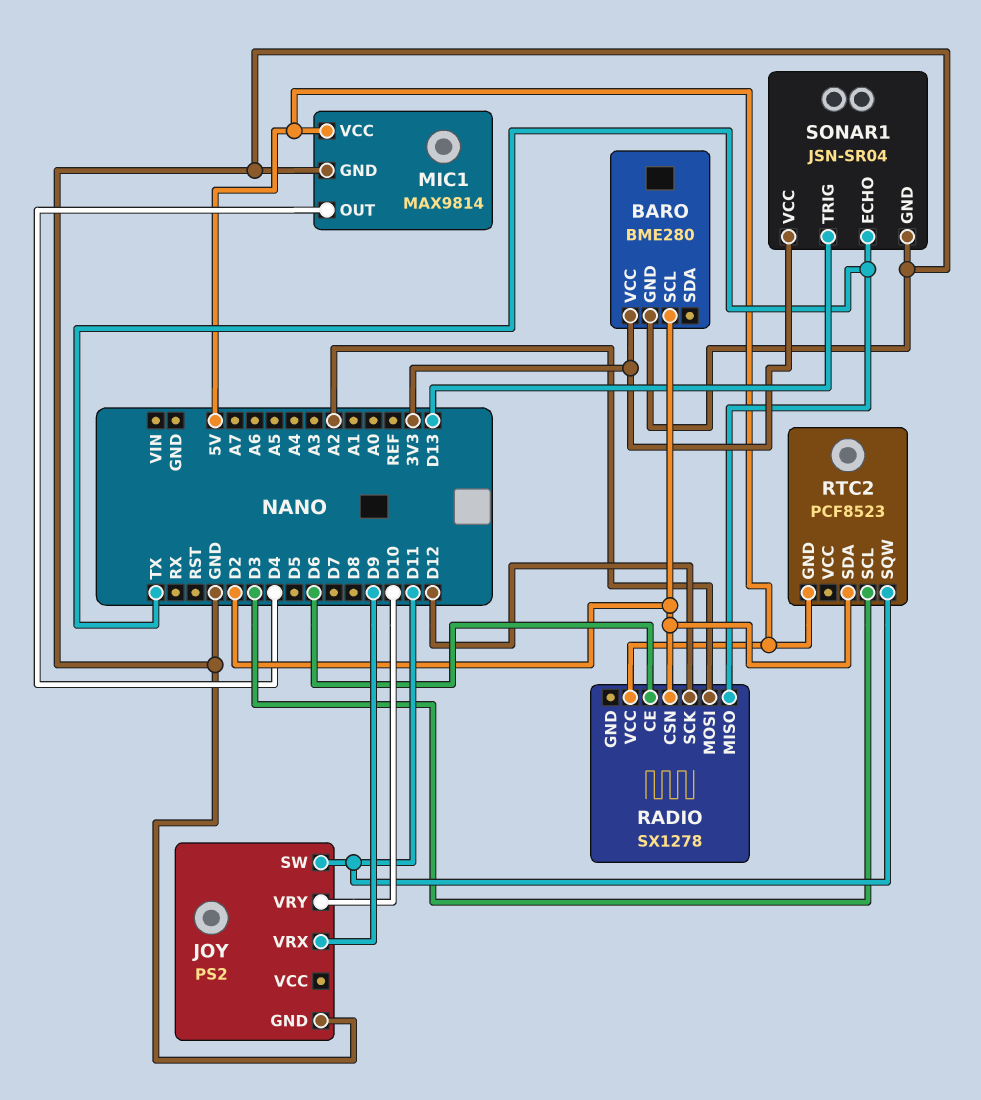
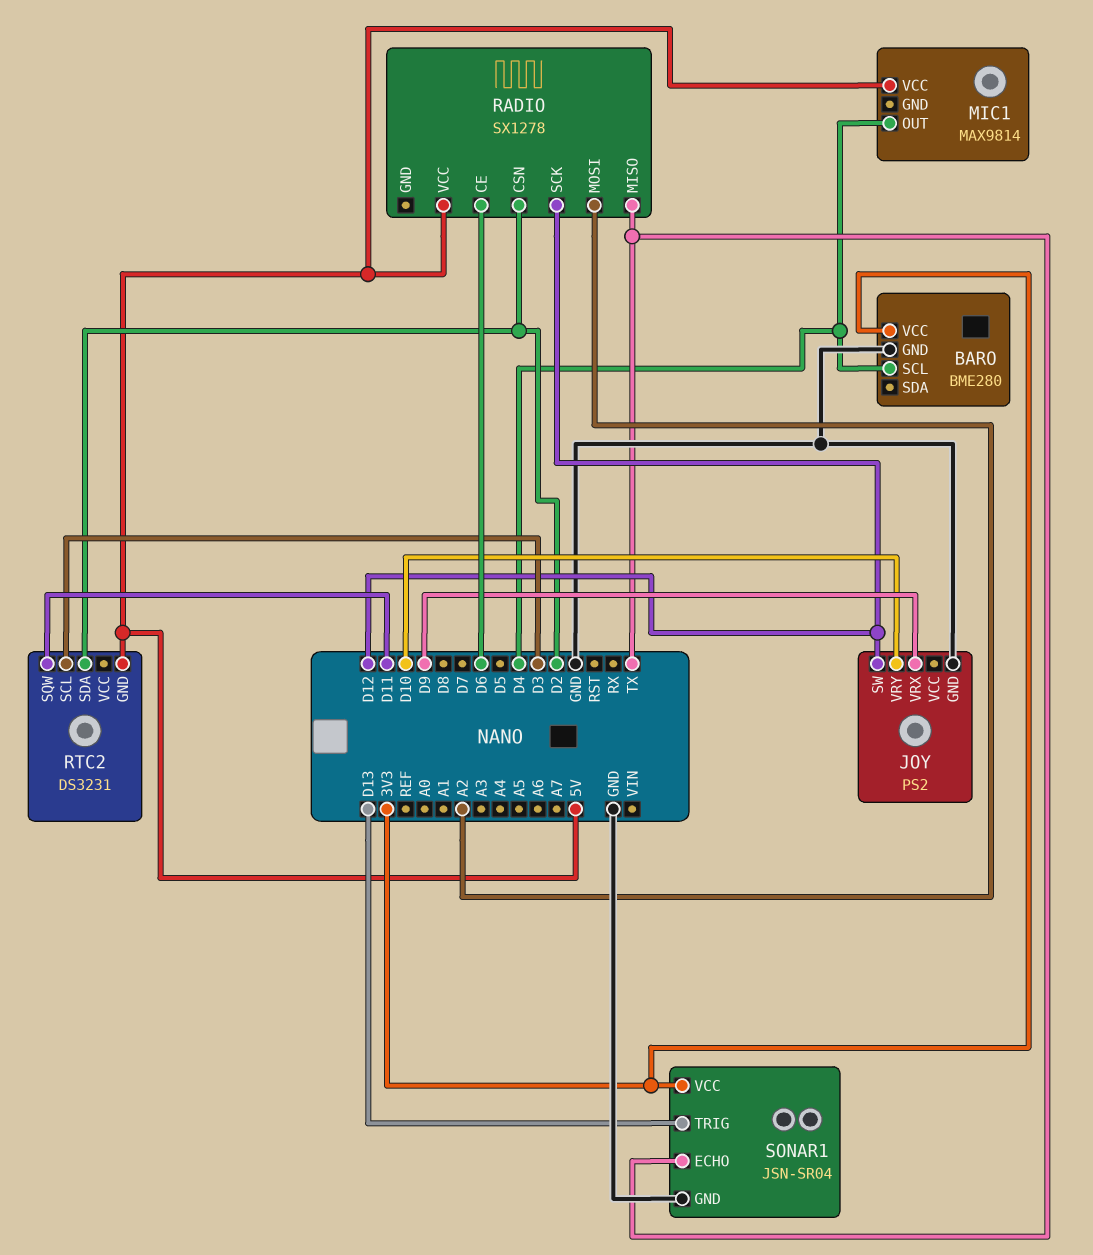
BARO pin SCL: D2 -> D4
JOY pin SW: D11 -> D12
MIC1 pin GND: GND -> none
RTC2: PCF8523 -> DS3231

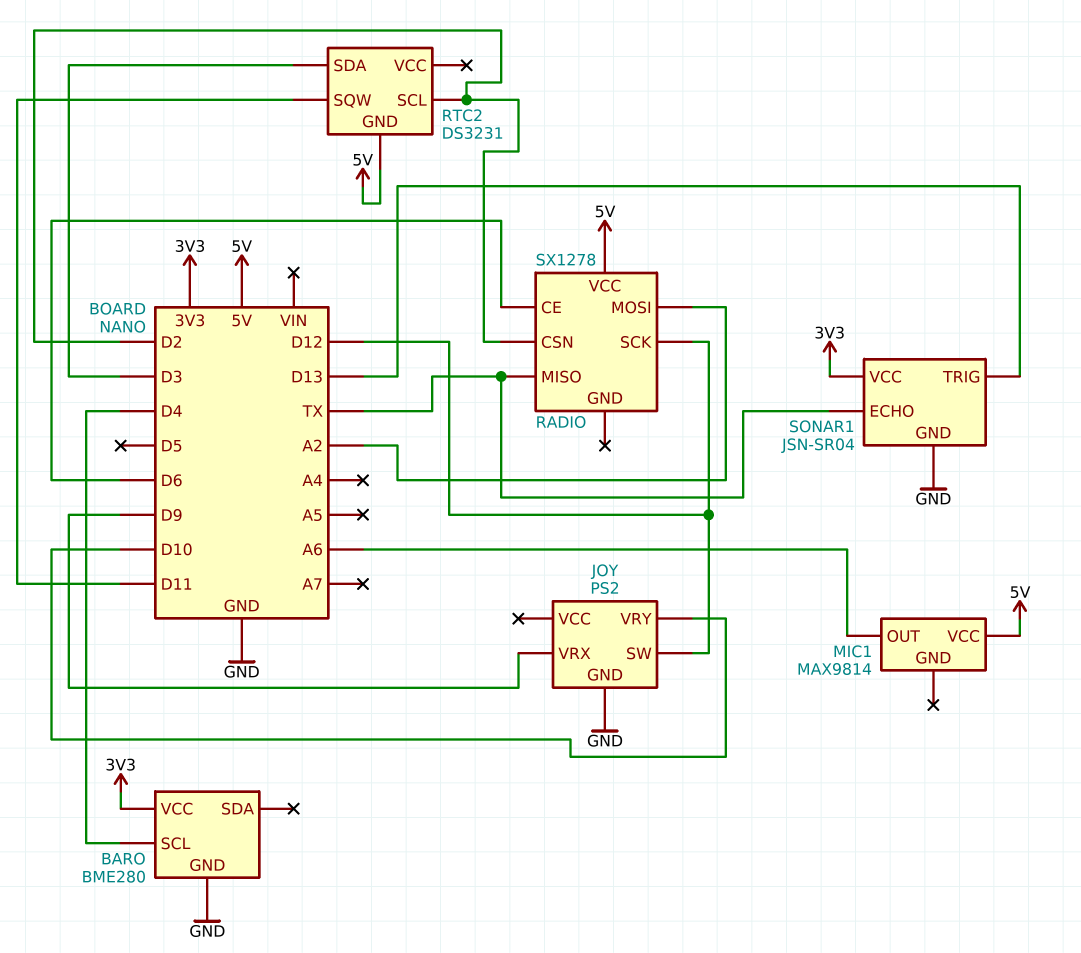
MIC1 pin OUT: D4 -> A6
RTC2 pin SCL: D3 -> D2
RTC2 pin SDA: D2 -> D3

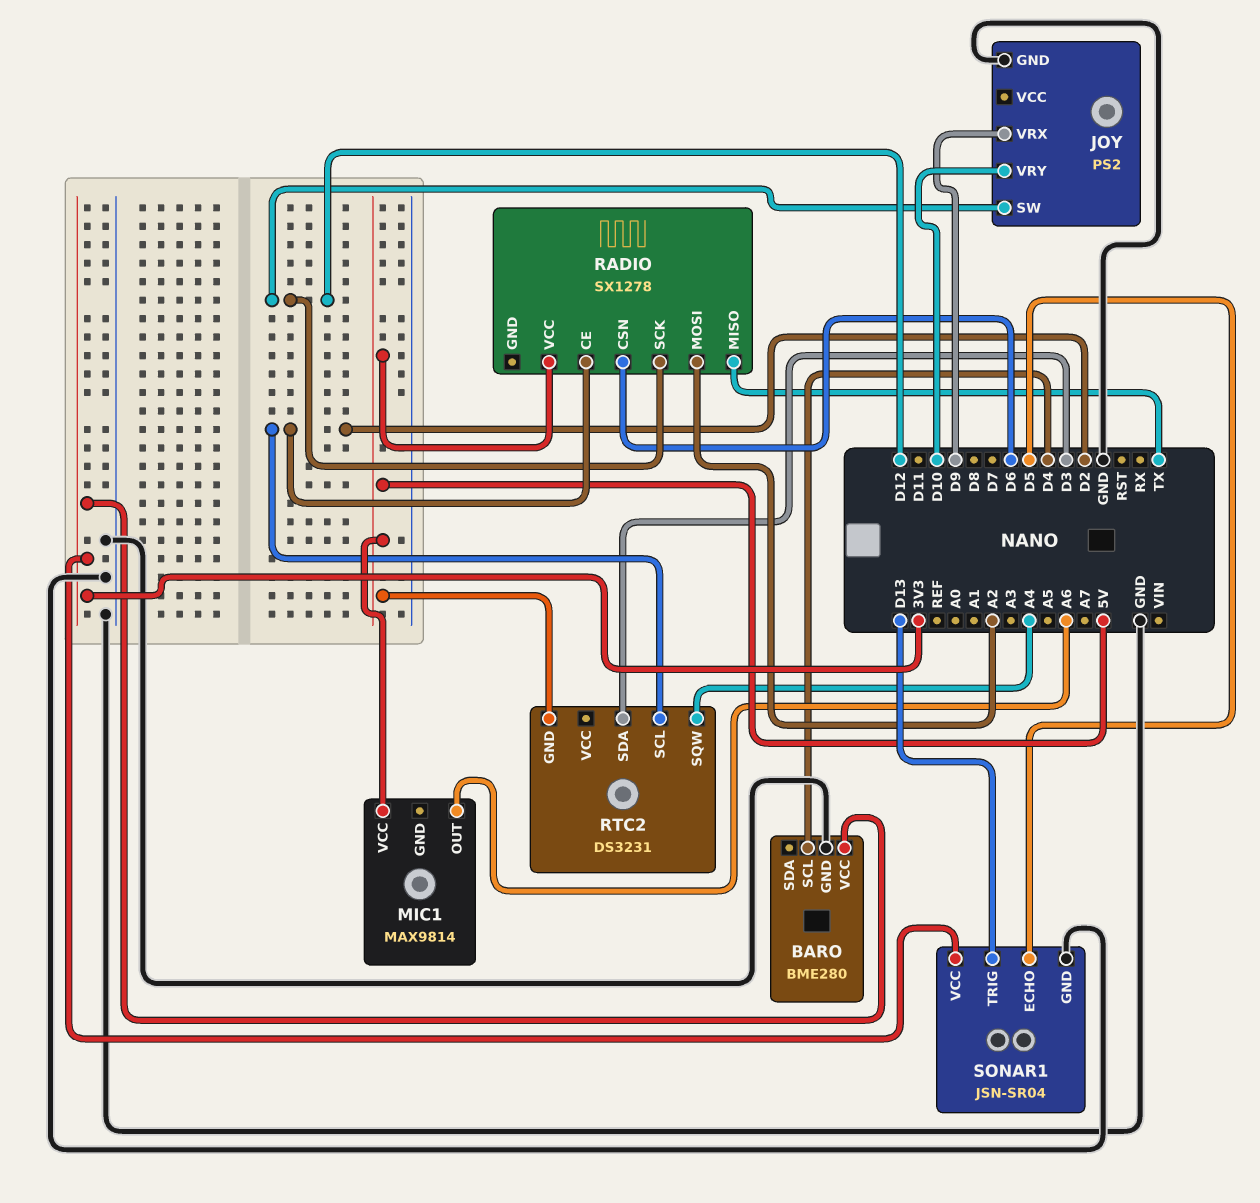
RADIO pin CE: D6 -> D2
RADIO pin CSN: D2 -> D6
RTC2 pin SQW: D11 -> A4
SONAR1 pin ECHO: TX -> D5

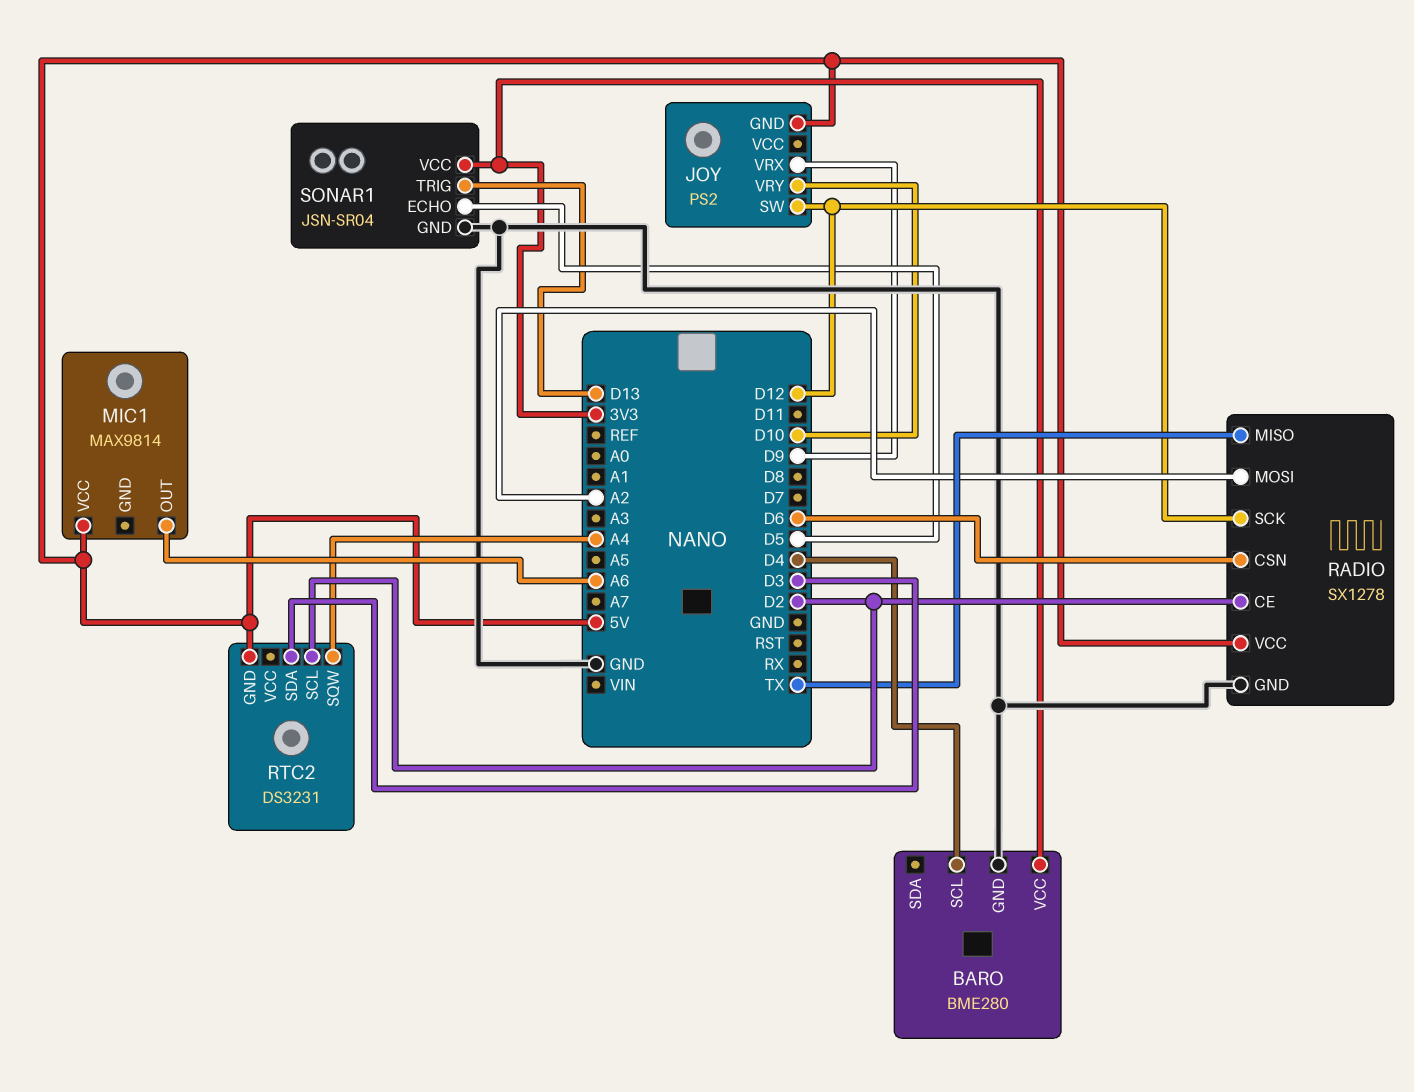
JOY pin GND: GND -> 5V
RADIO pin GND: none -> GND

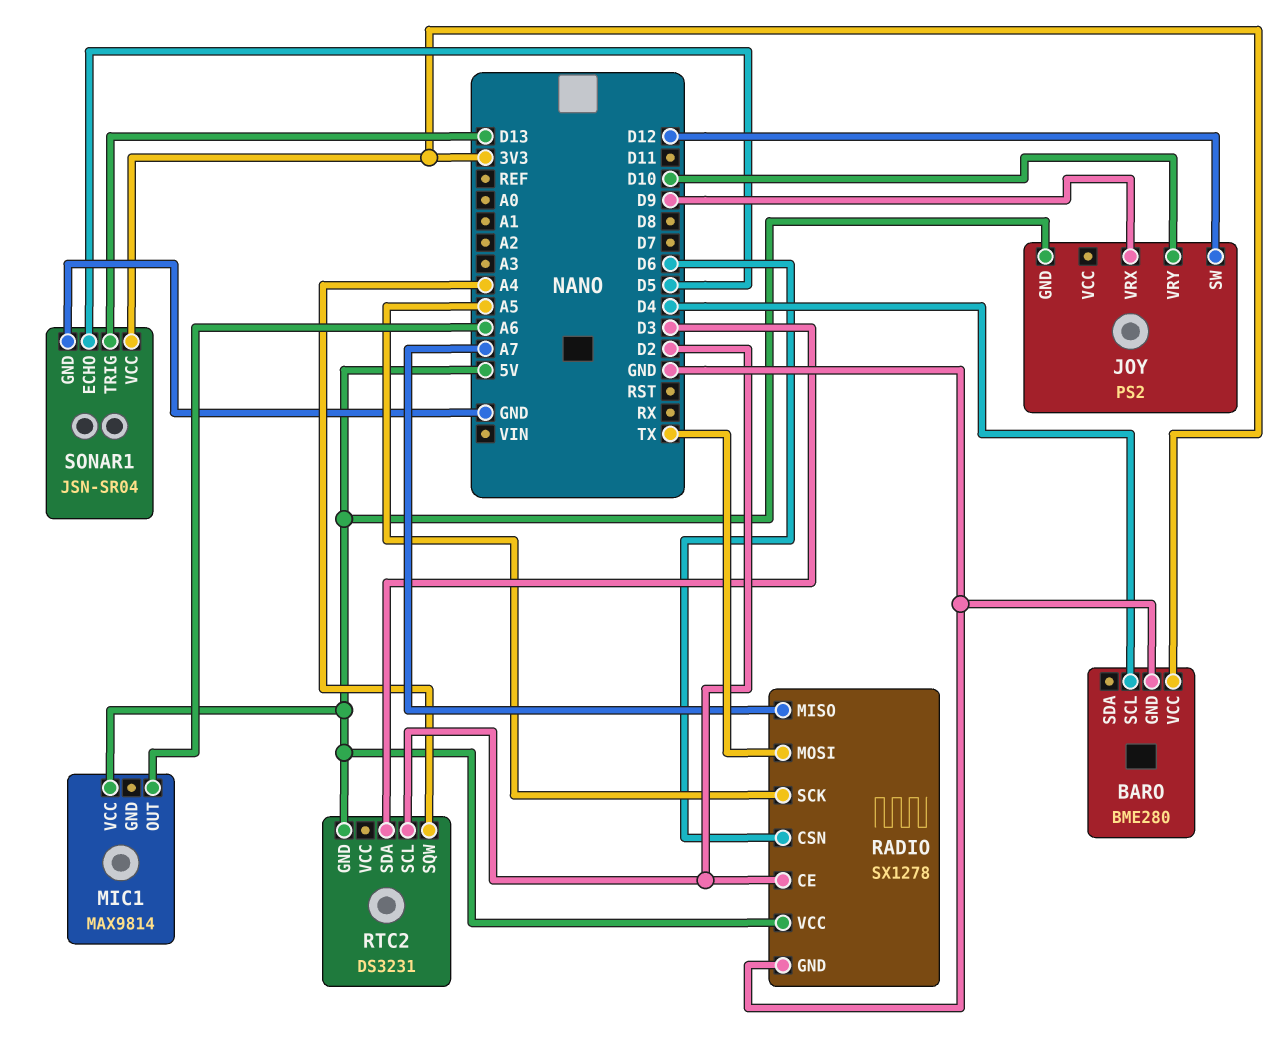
RADIO pin MISO: TX -> A7
RADIO pin MOSI: A2 -> TX
RADIO pin SCK: D12 -> A5

